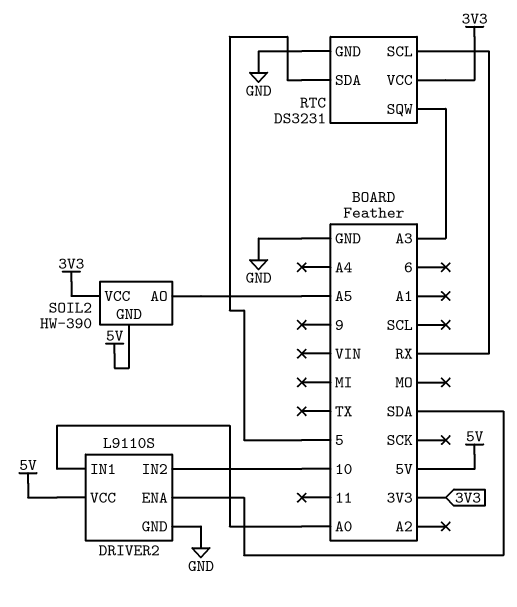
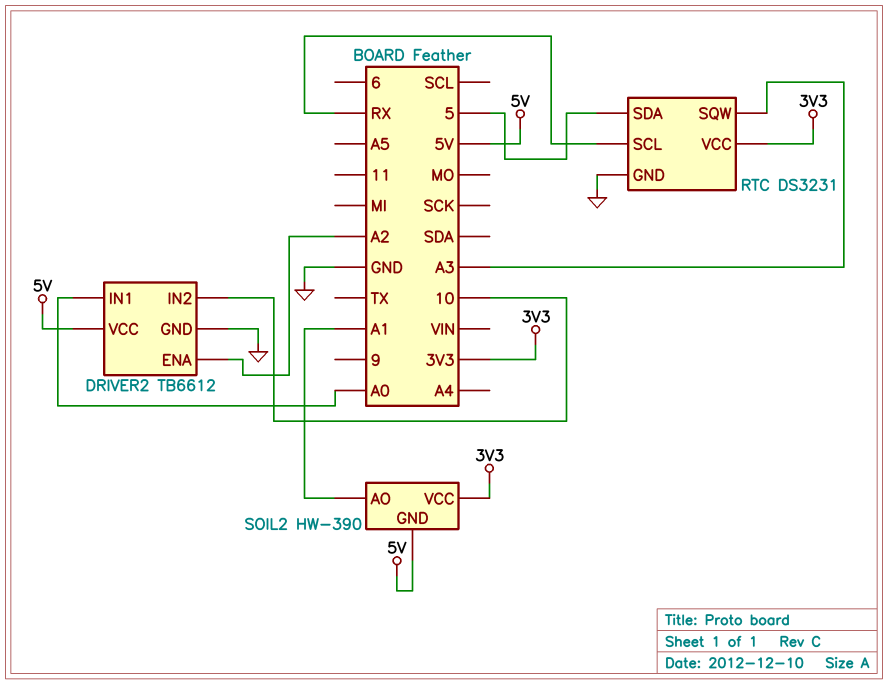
DRIVER2: L9110S -> TB6612
DRIVER2 pin ENA: SDA -> A2
SOIL2 pin AO: A5 -> A1

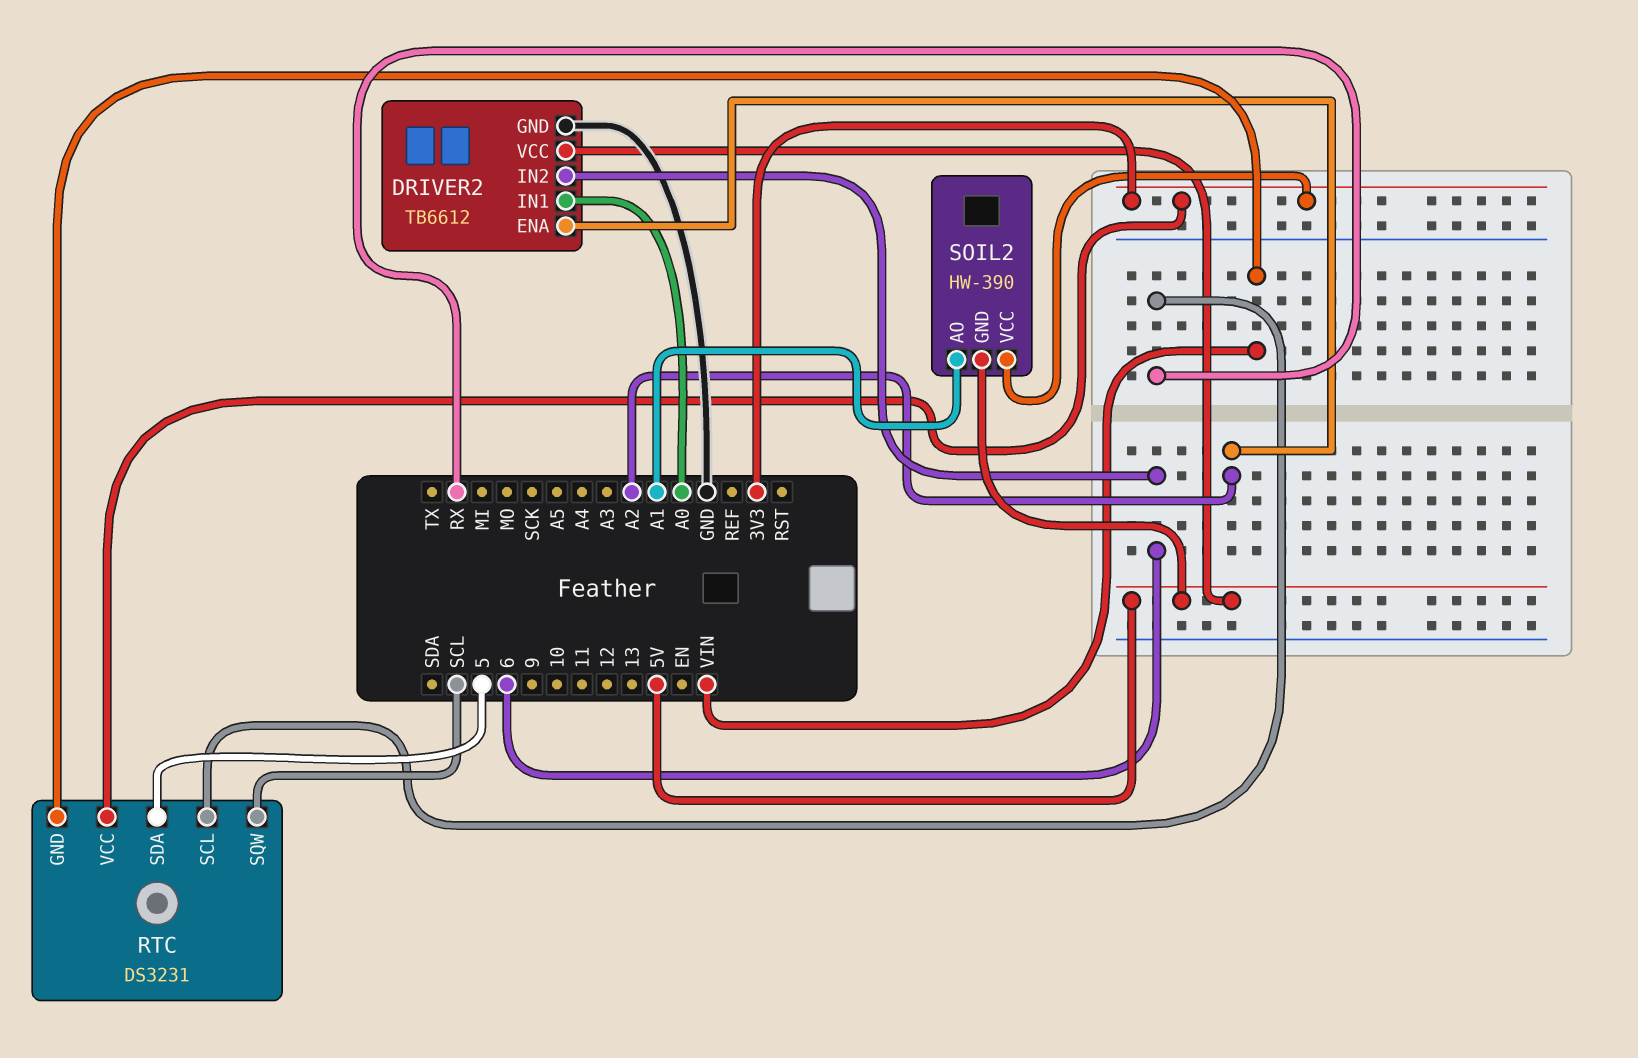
DRIVER2 pin IN2: 10 -> 6
RTC pin GND: GND -> VIN
RTC pin SQW: A3 -> SCL

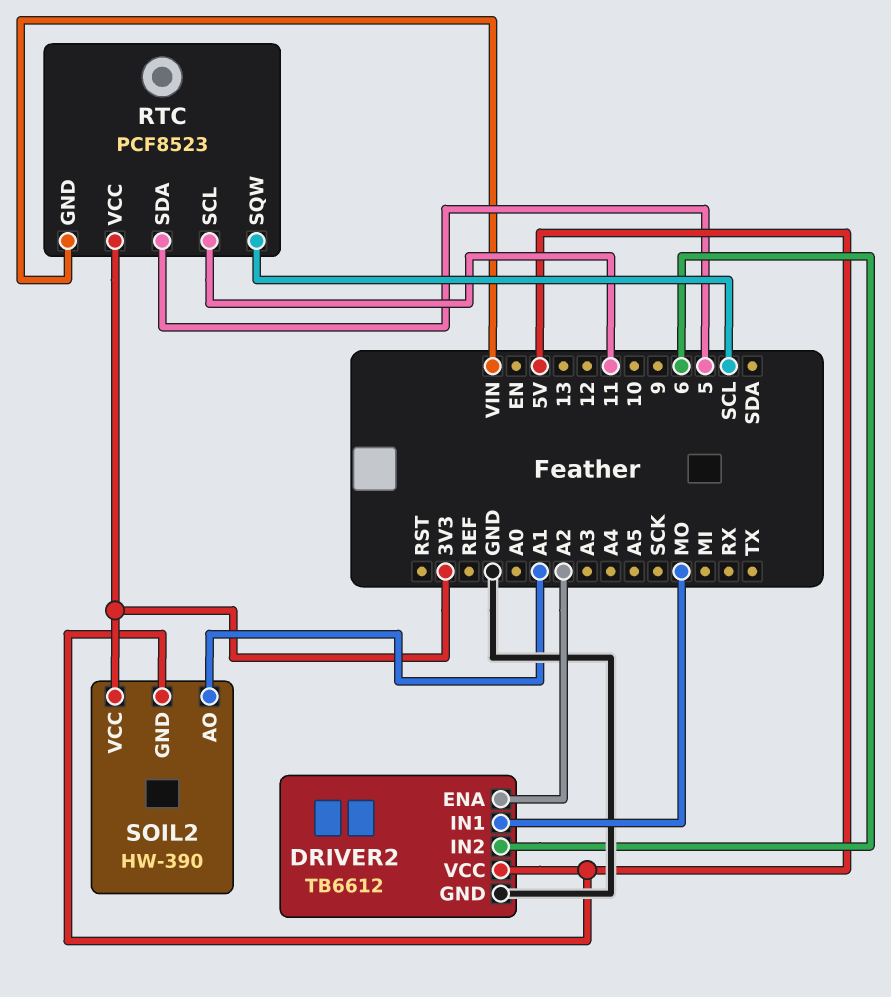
DRIVER2 pin IN1: A0 -> MO
RTC: DS3231 -> PCF8523
RTC pin SCL: RX -> 11

